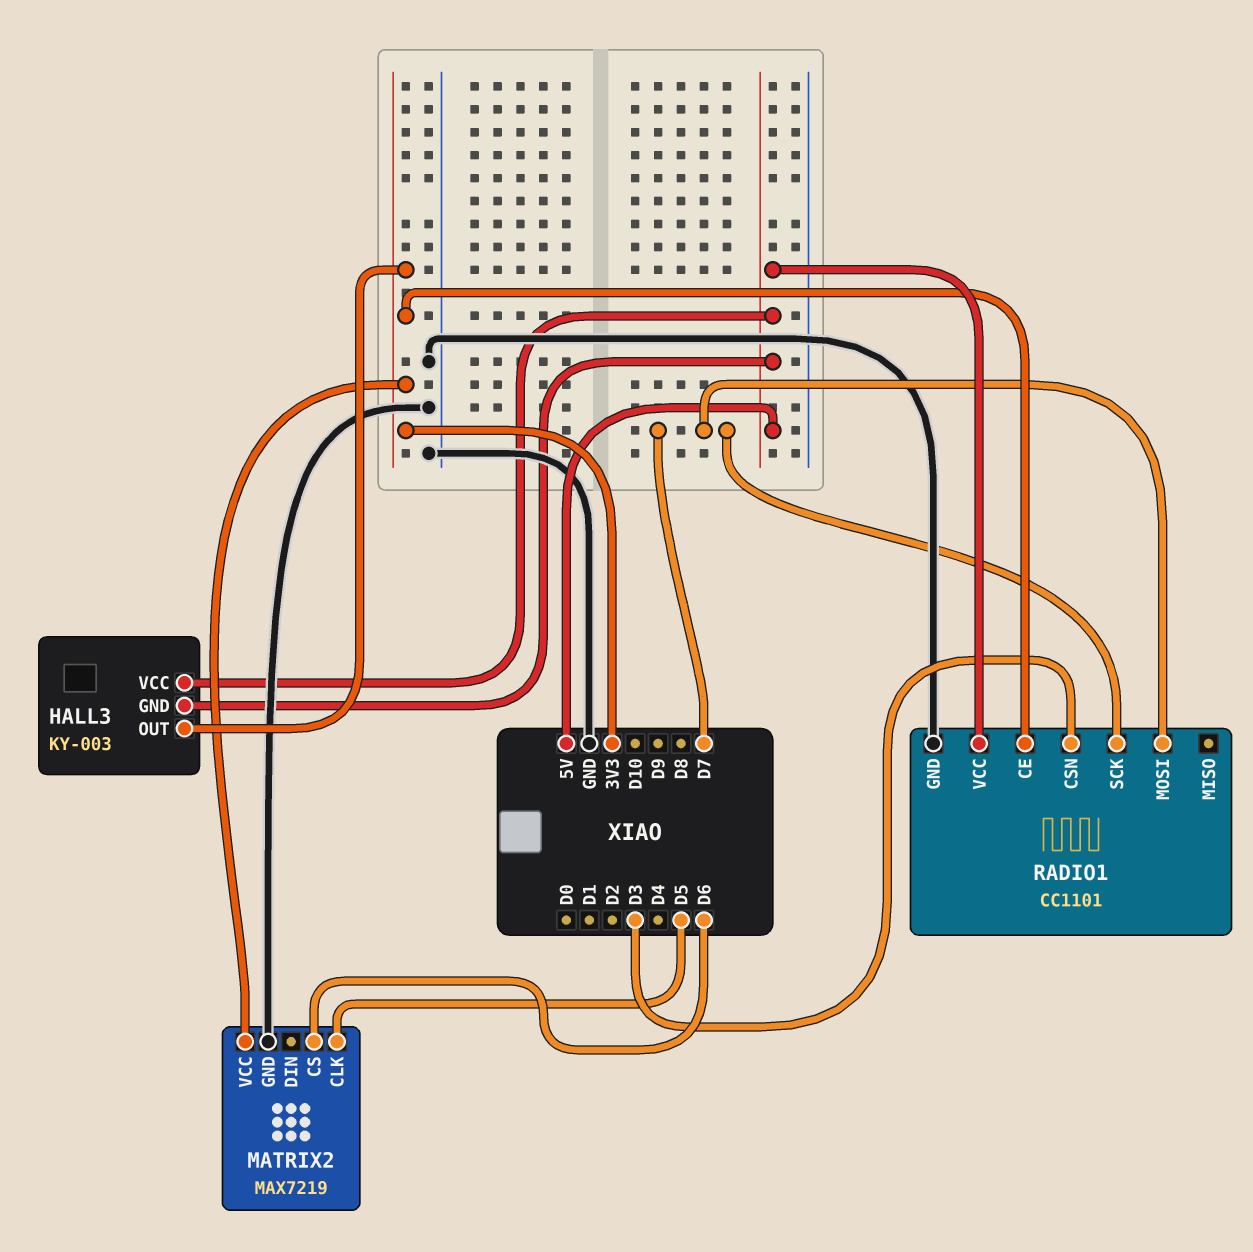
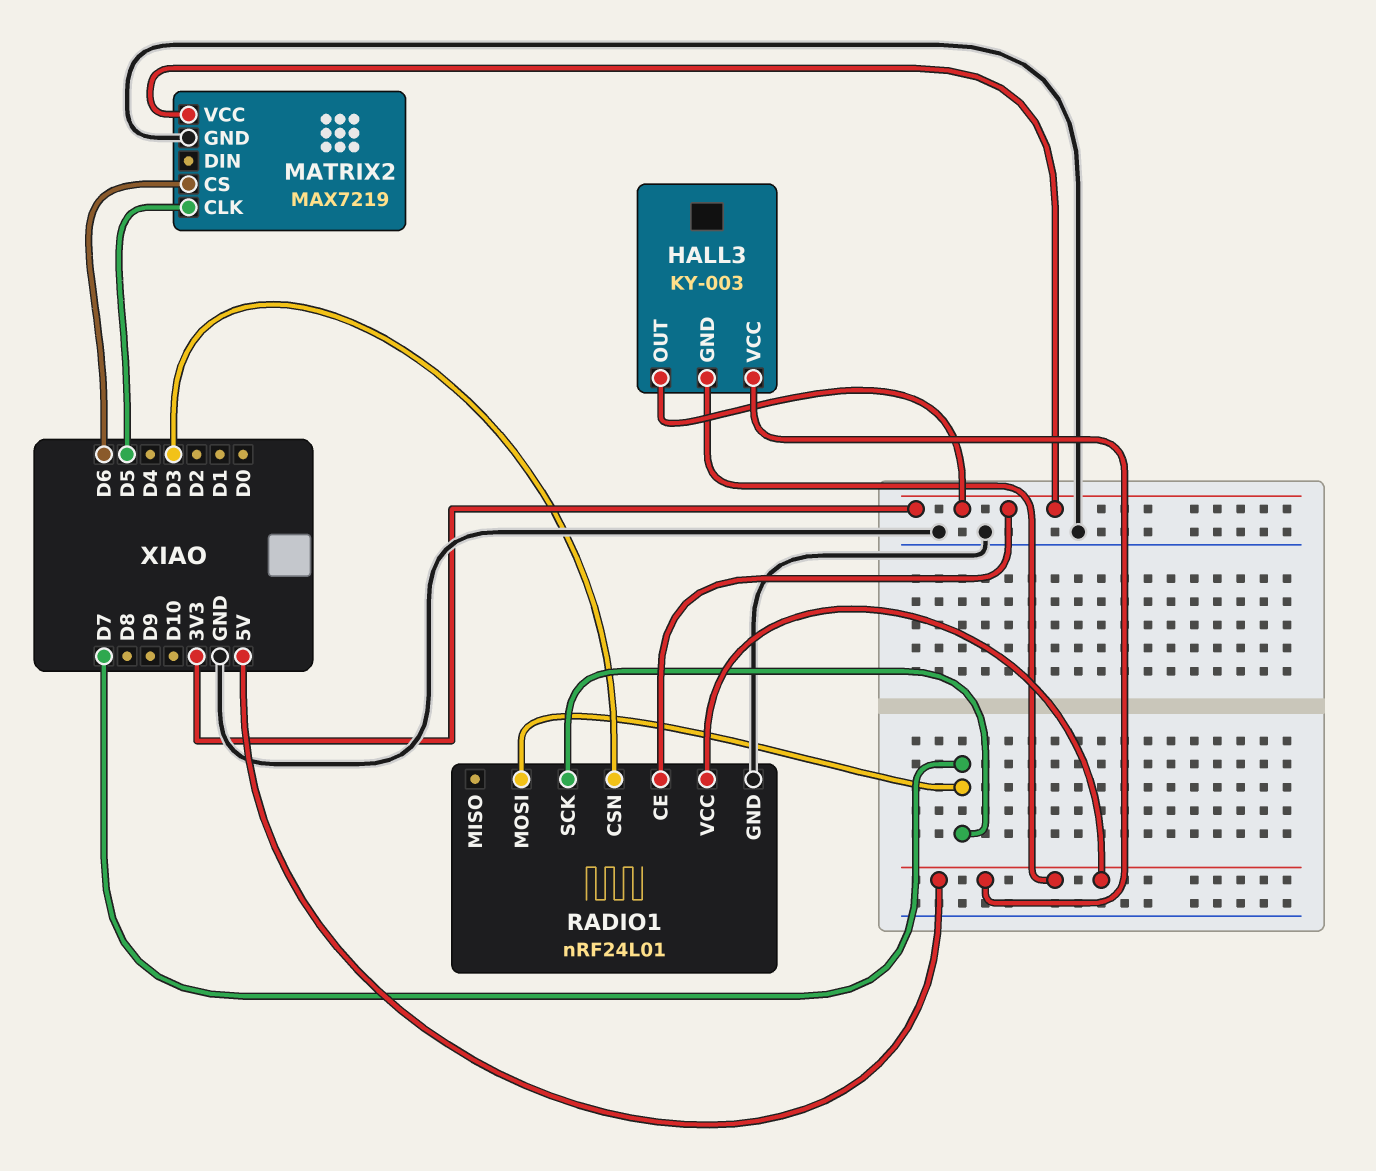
RADIO1: CC1101 -> nRF24L01

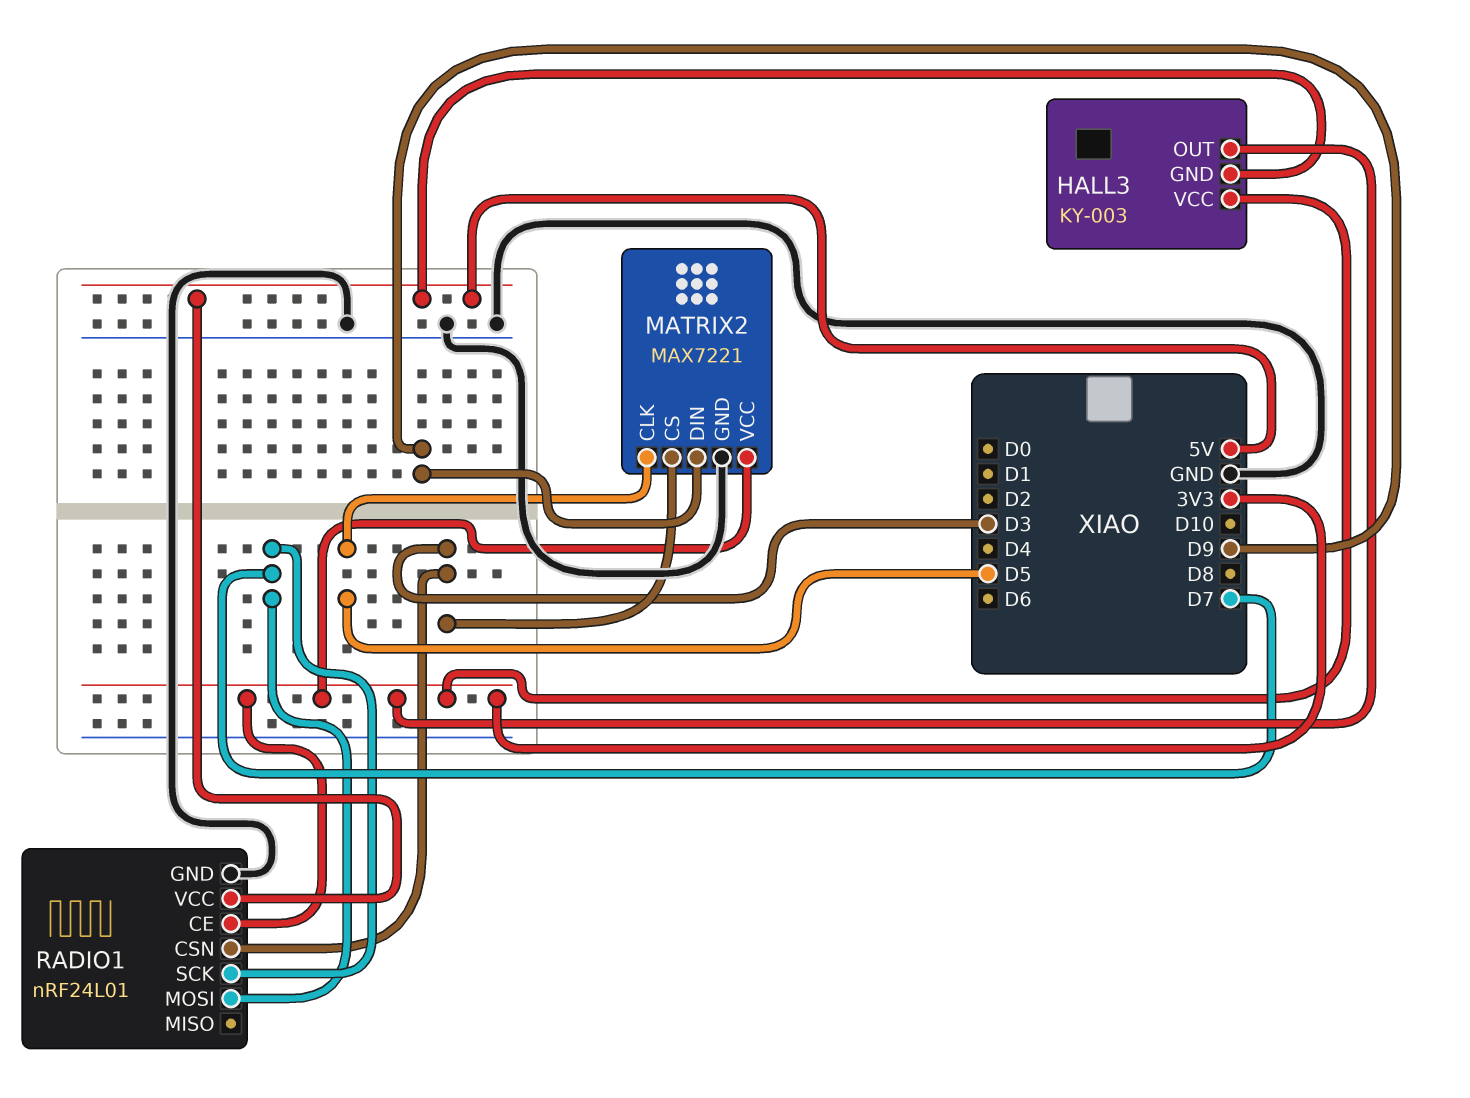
HALL3 pin VCC: 5V -> 3V3
MATRIX2: MAX7219 -> MAX7221
MATRIX2 pin CS: D6 -> D3
MATRIX2 pin DIN: none -> D9

